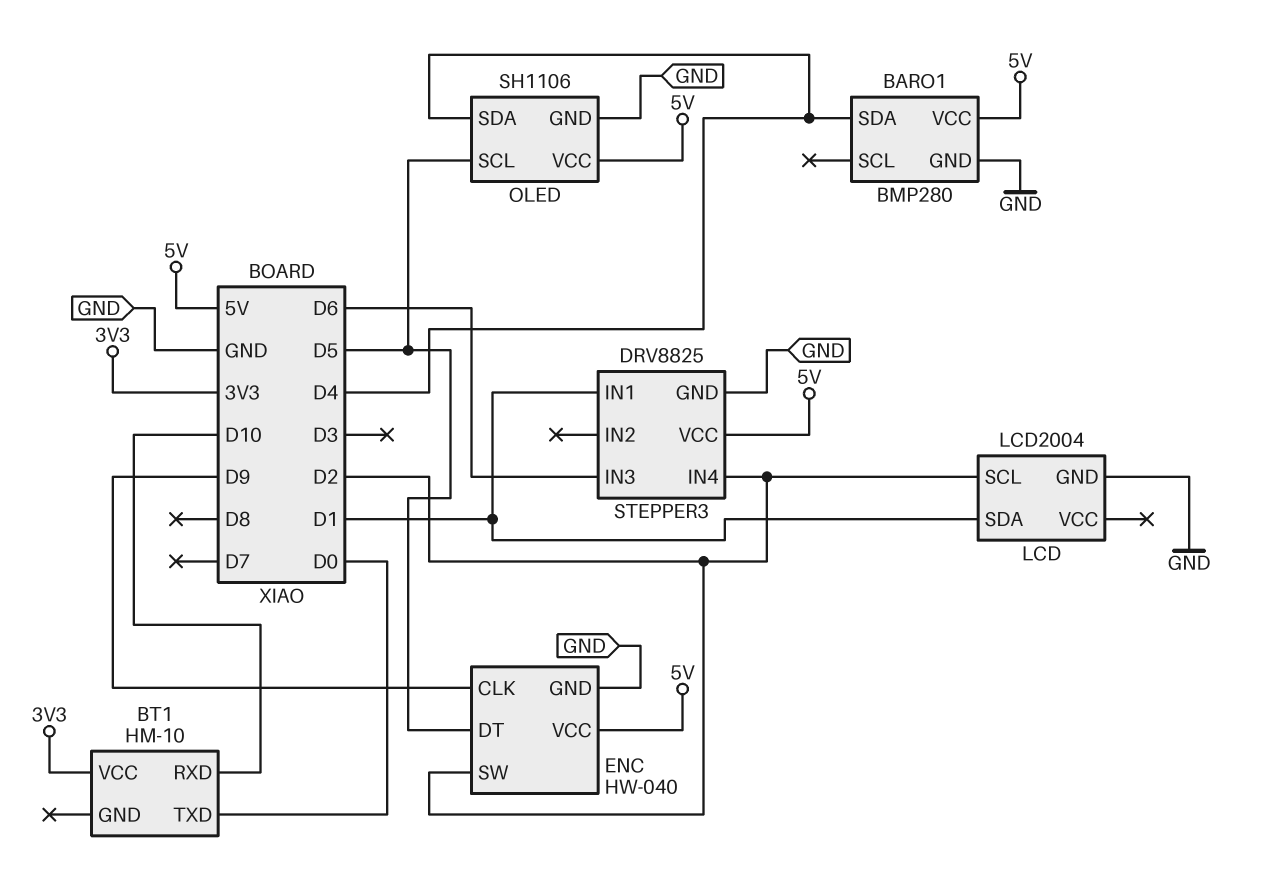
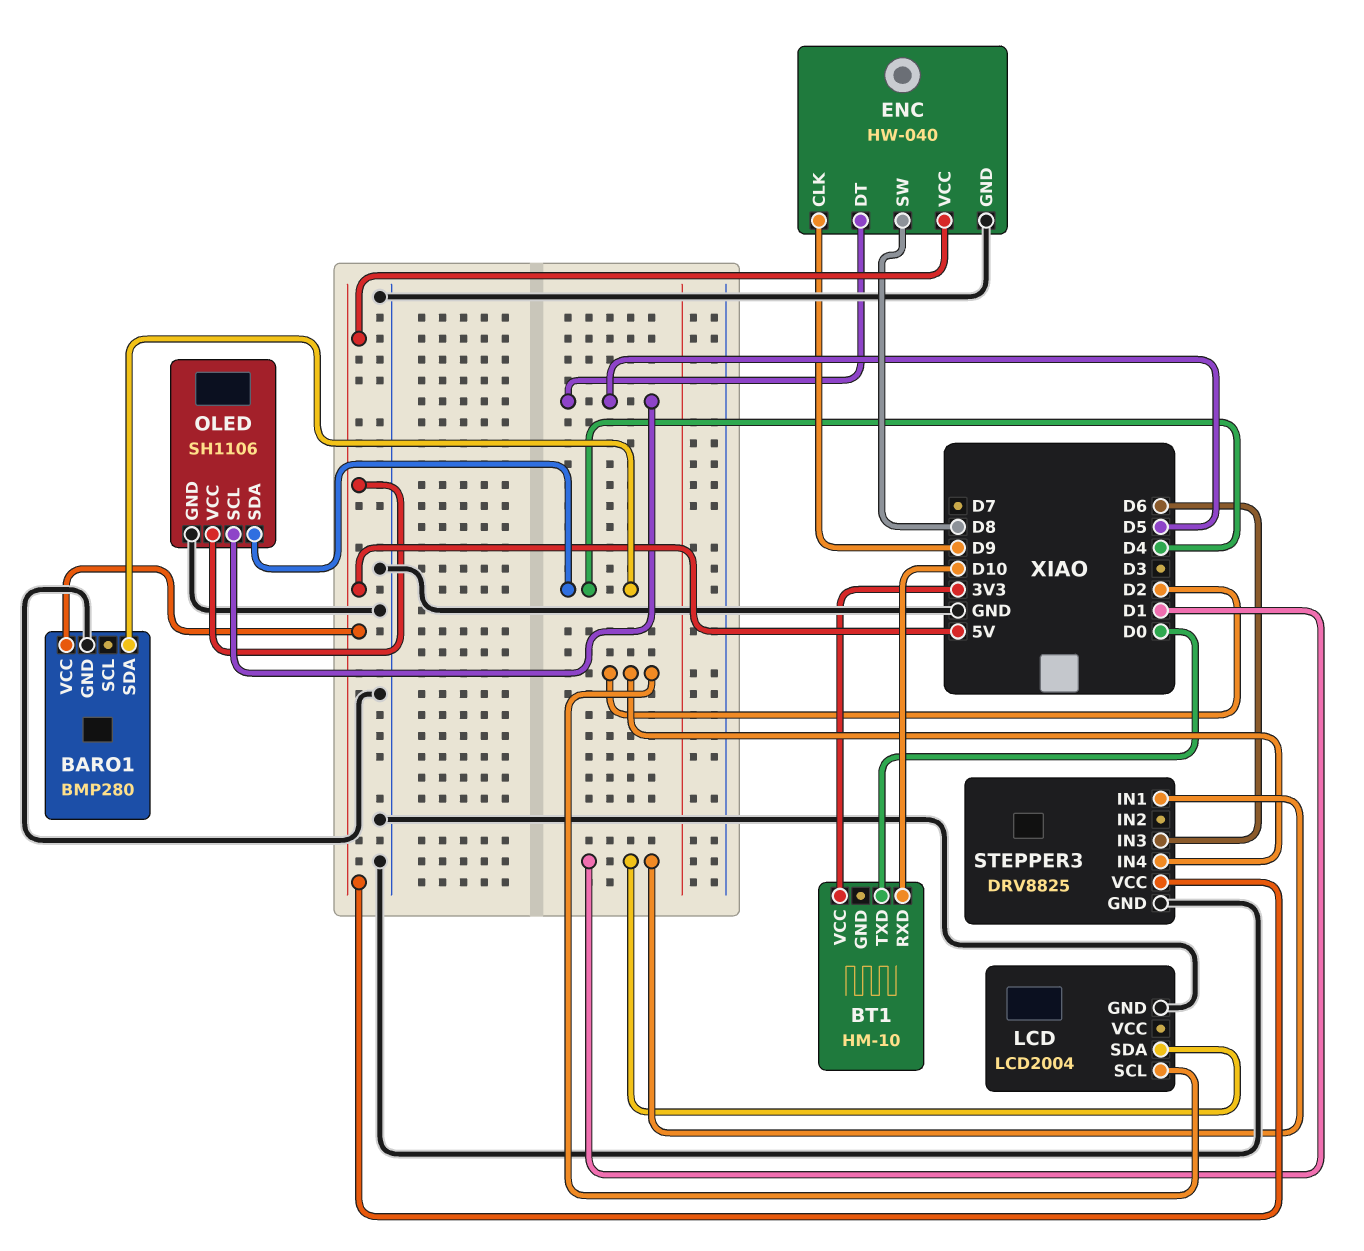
ENC pin SW: D2 -> D8

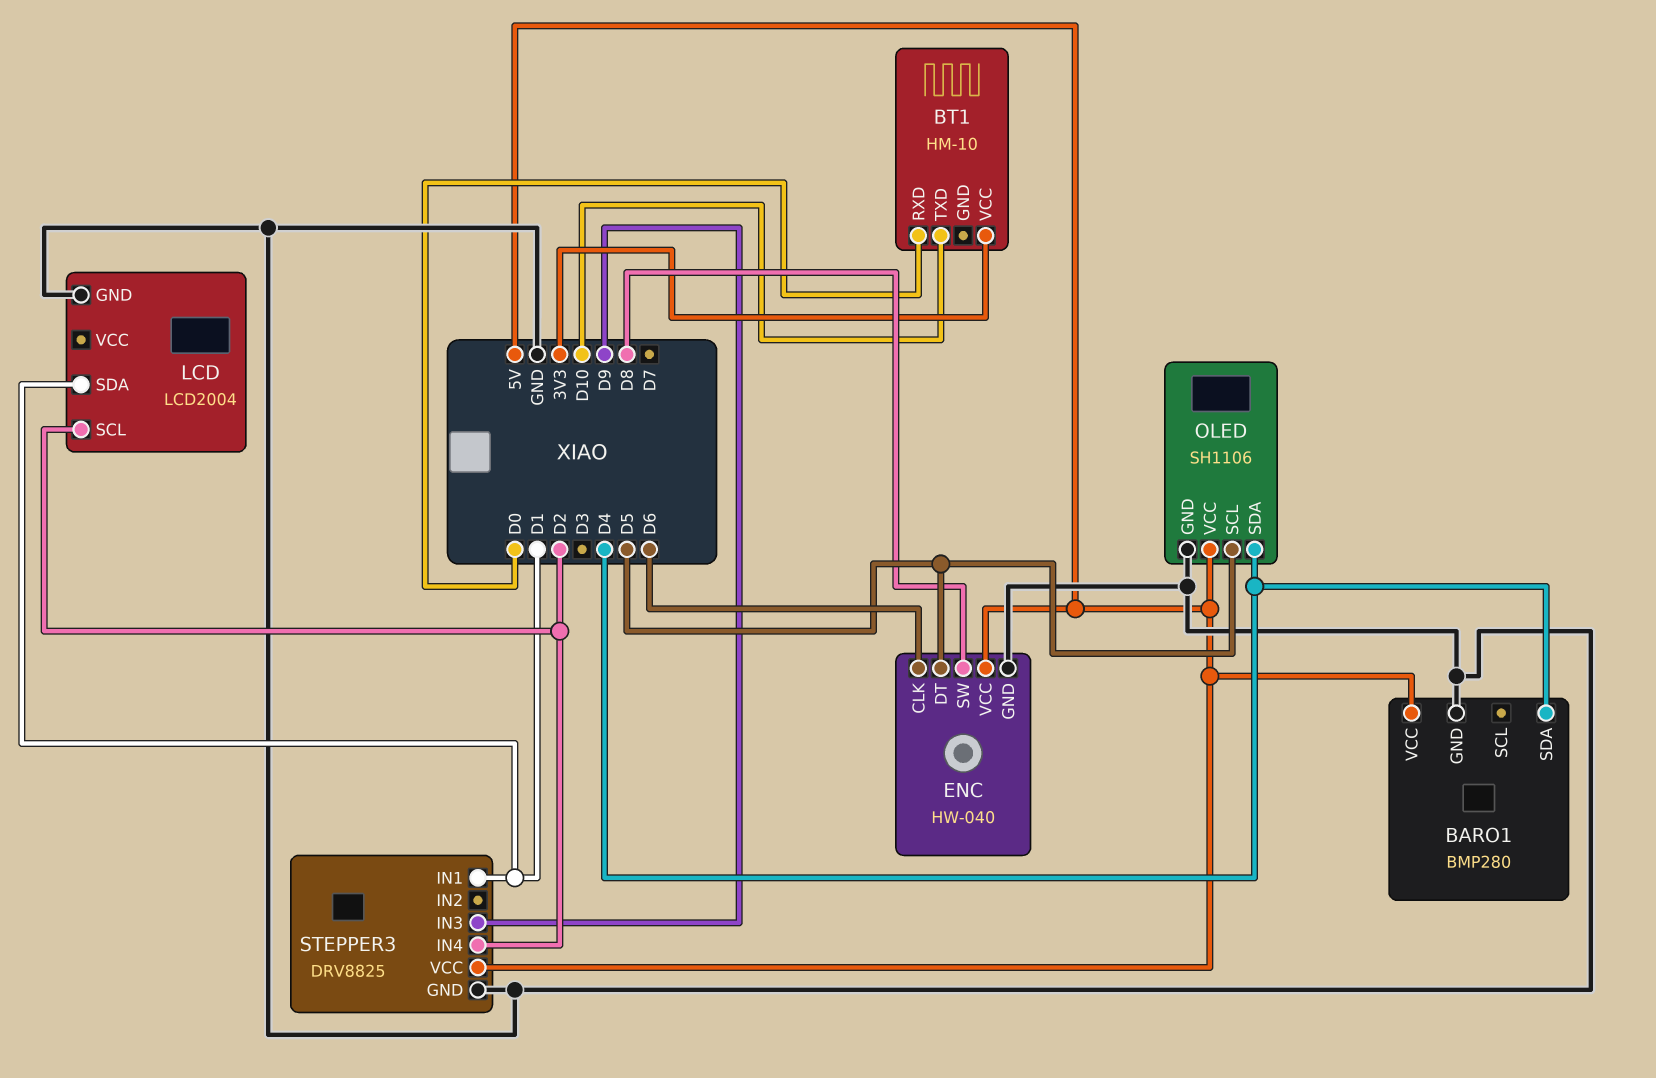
BT1 pin RXD: D10 -> D0
BT1 pin TXD: D0 -> D10
ENC pin CLK: D9 -> D6
STEPPER3 pin IN3: D6 -> D9

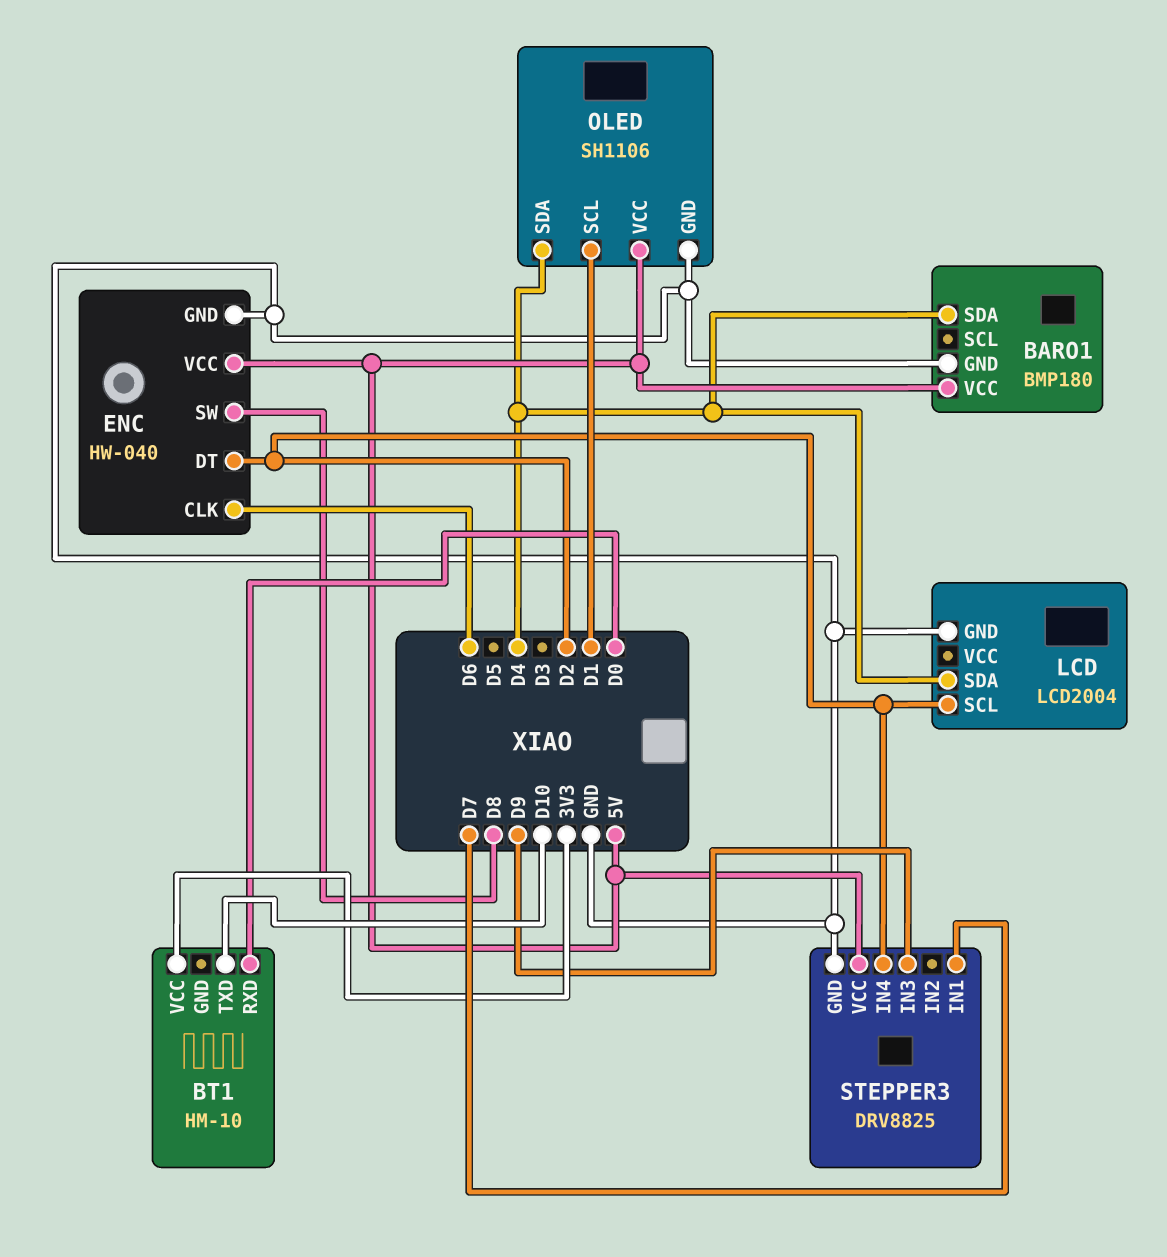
BARO1: BMP280 -> BMP180
ENC pin DT: D5 -> D2
LCD pin SDA: D1 -> D4
OLED pin SCL: D5 -> D1
STEPPER3 pin IN1: D1 -> D7

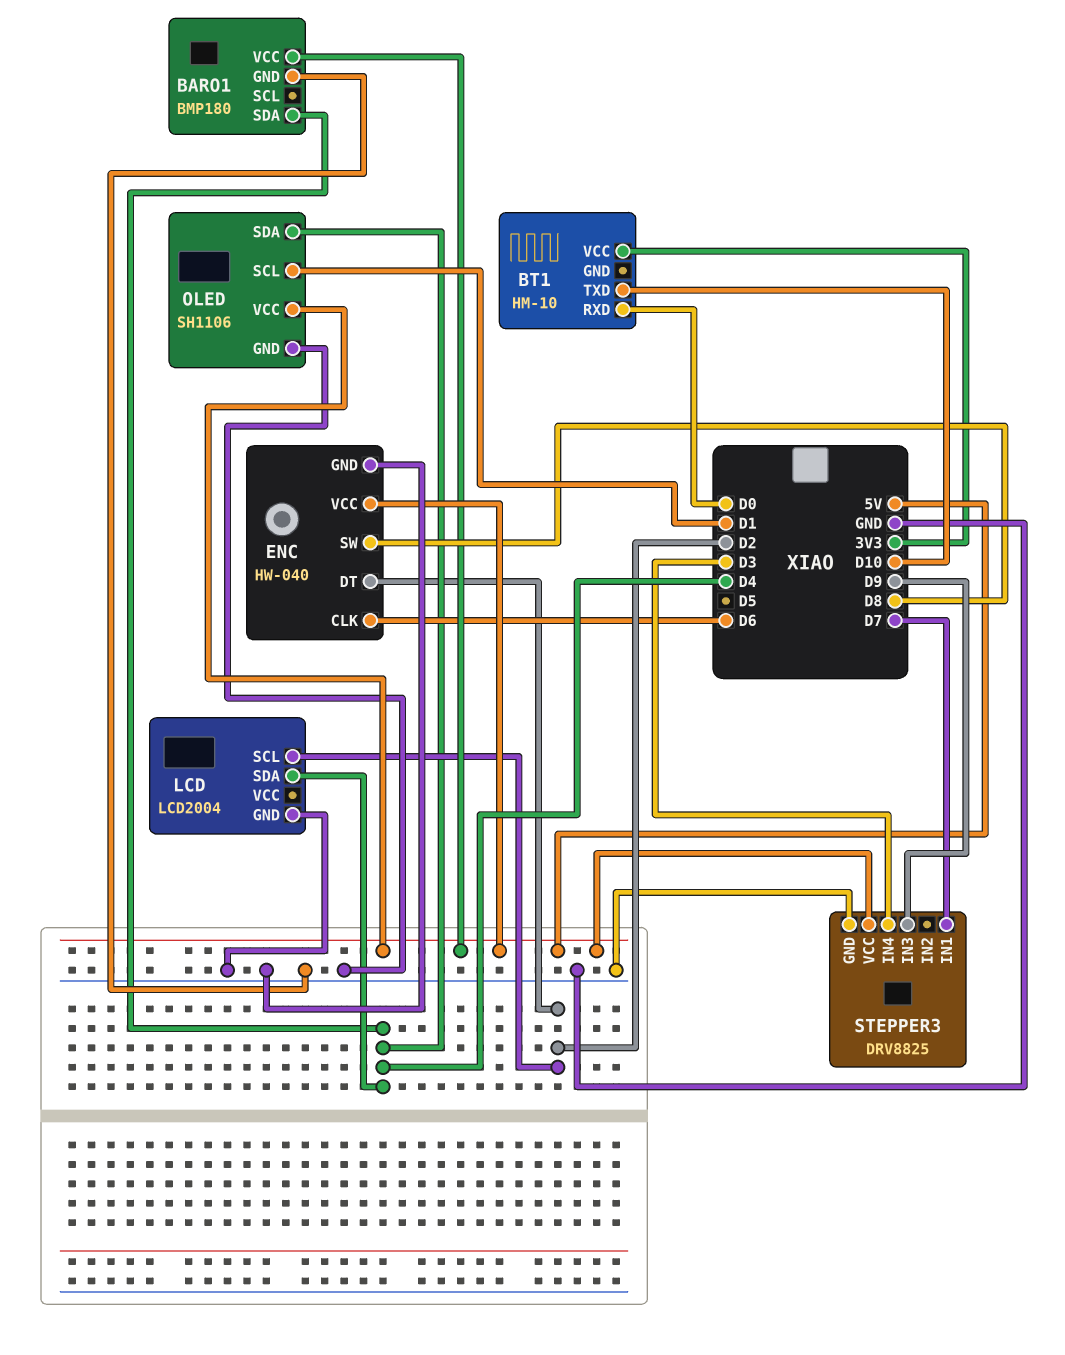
STEPPER3 pin IN4: D2 -> D3

